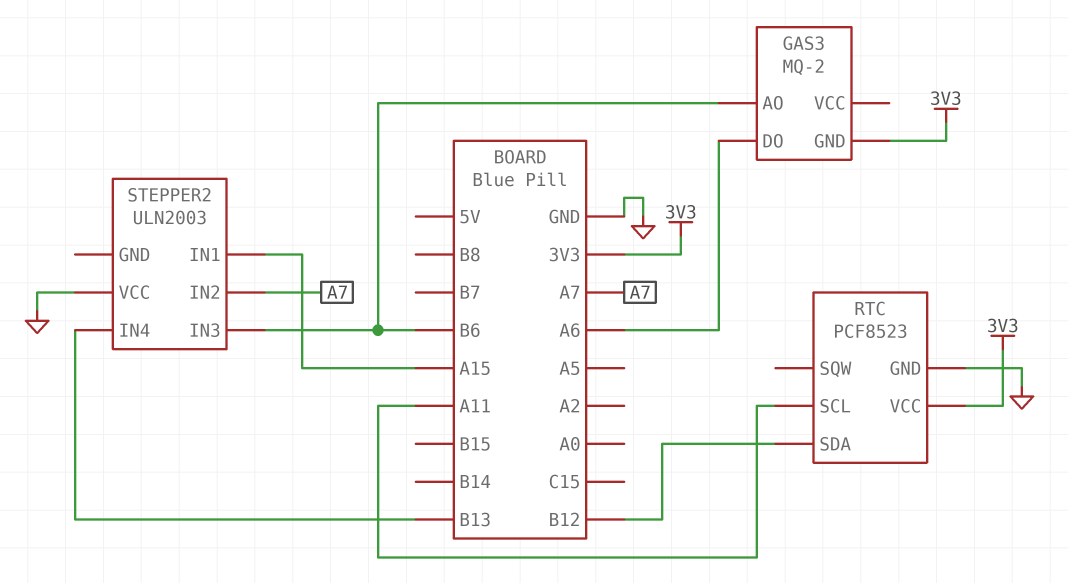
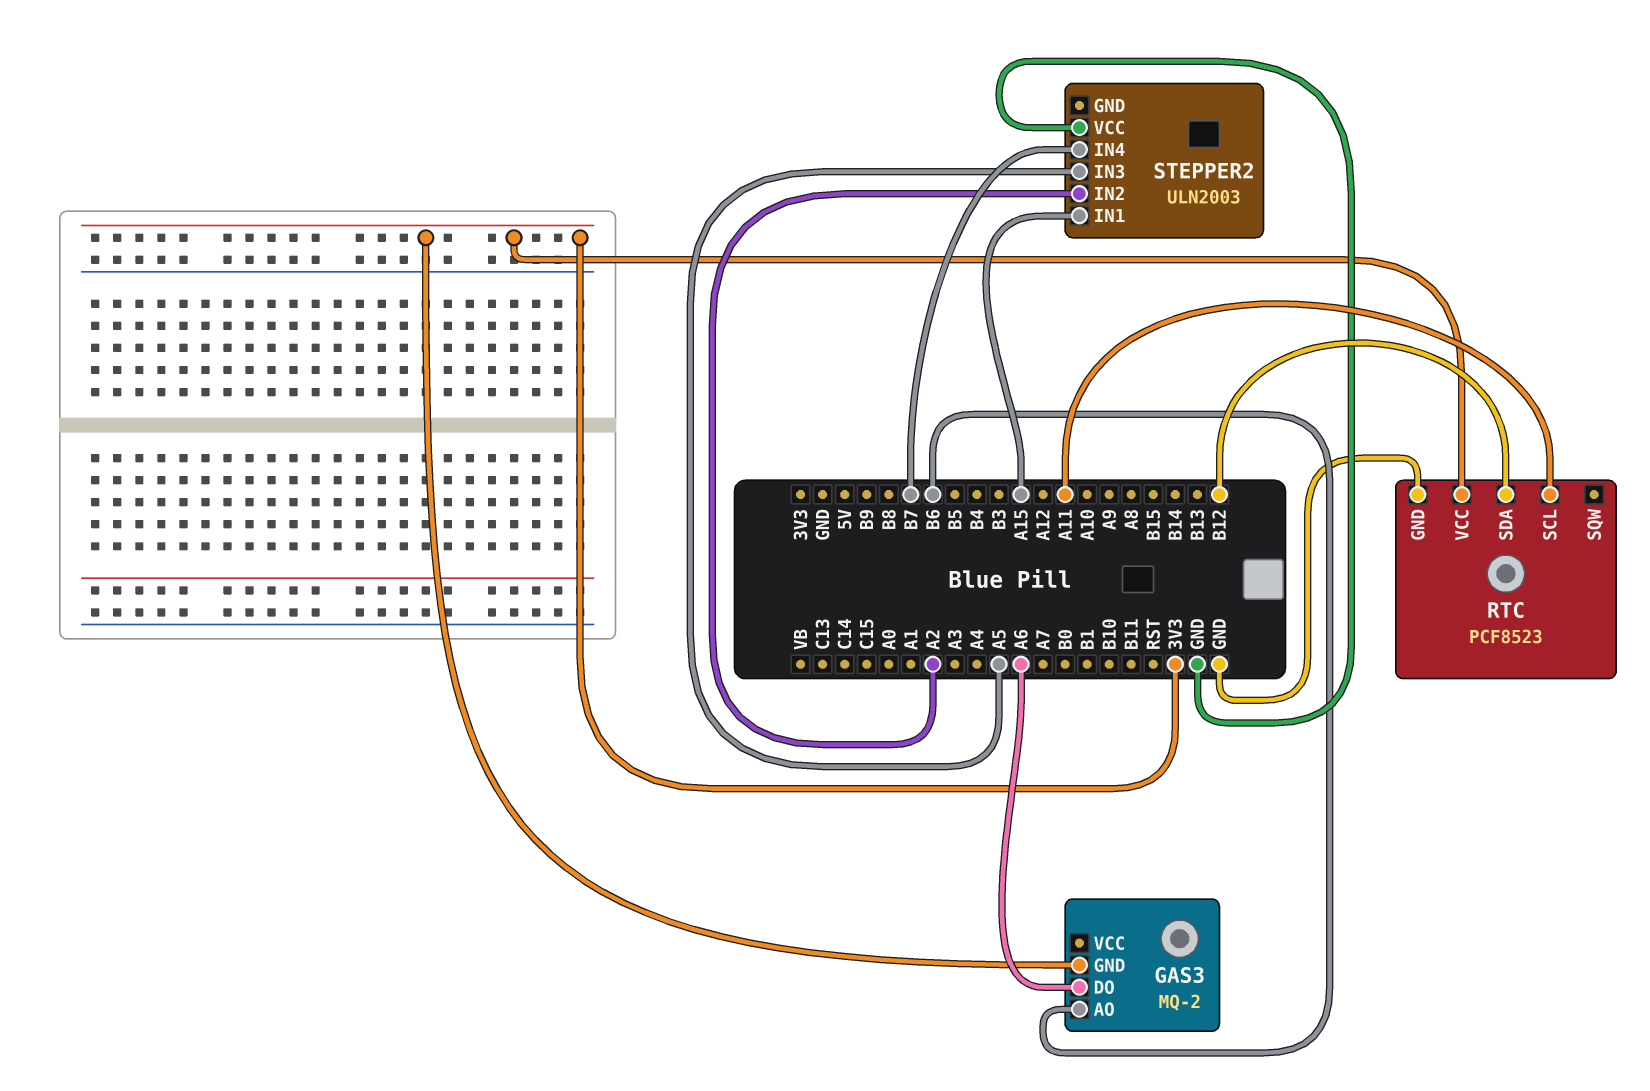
STEPPER2 pin IN2: A7 -> A2
STEPPER2 pin IN3: B6 -> A5
STEPPER2 pin IN4: B13 -> B7

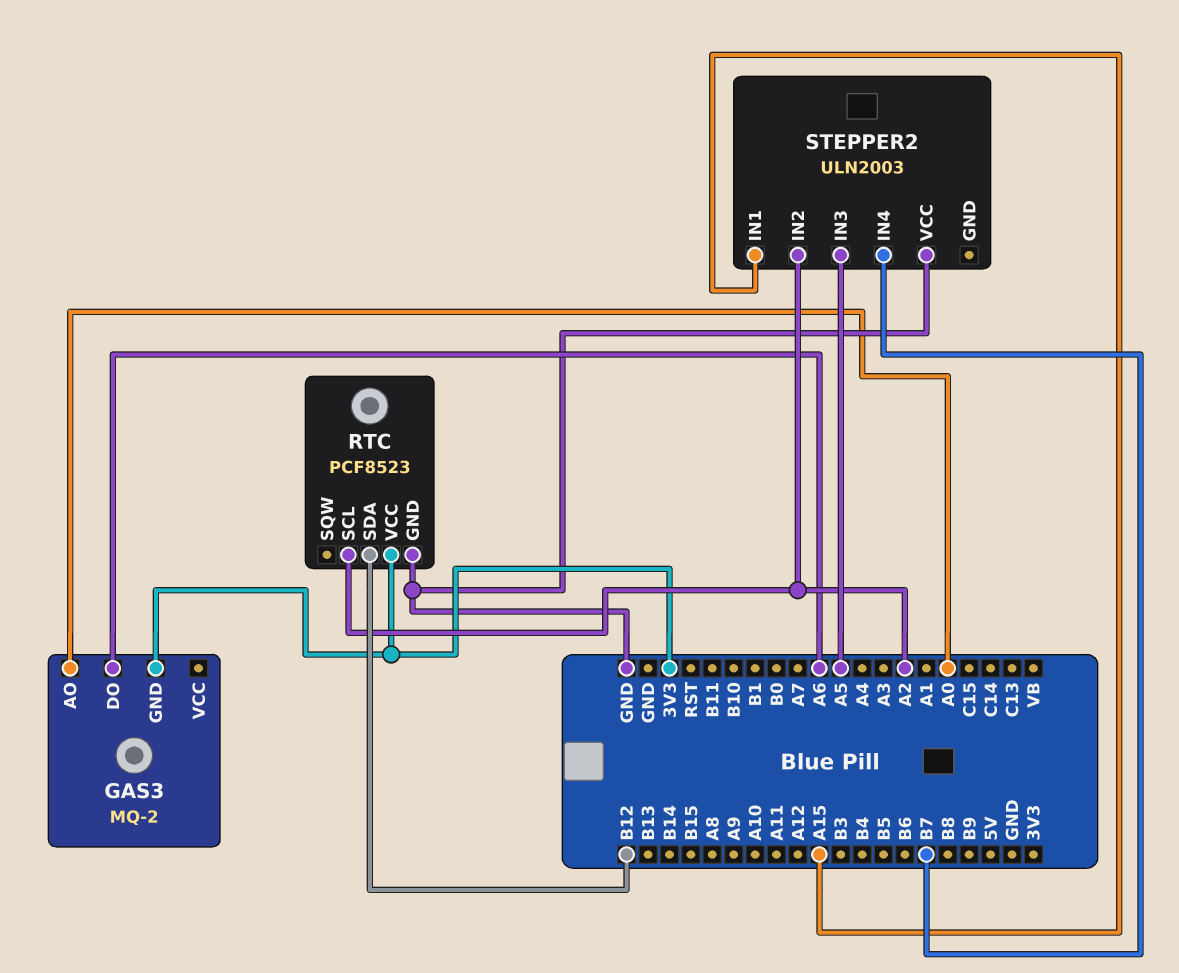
GAS3 pin AO: B6 -> A0
RTC pin SCL: A11 -> A2

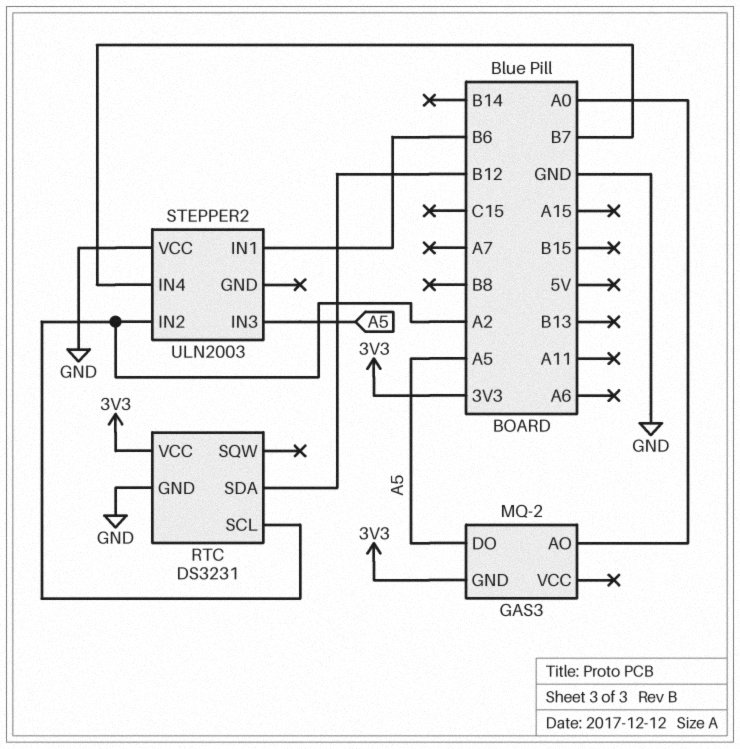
GAS3 pin DO: A6 -> A5
RTC: PCF8523 -> DS3231
STEPPER2 pin IN1: A15 -> B6

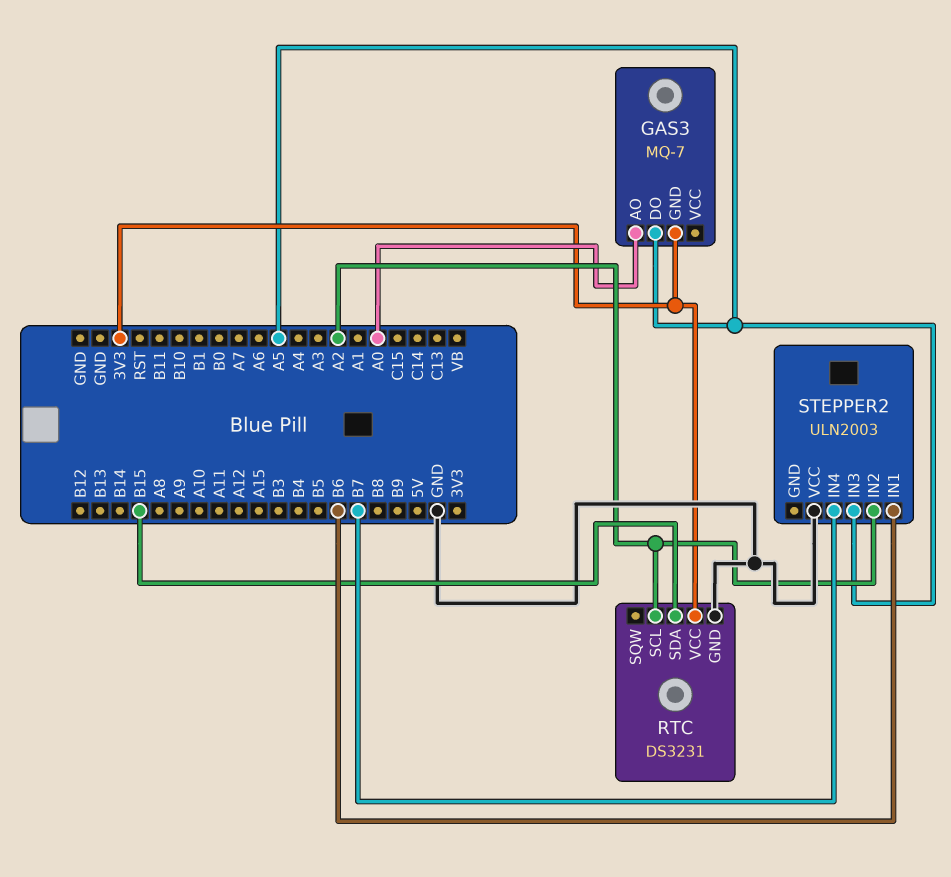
GAS3: MQ-2 -> MQ-7
RTC pin SDA: B12 -> B15

